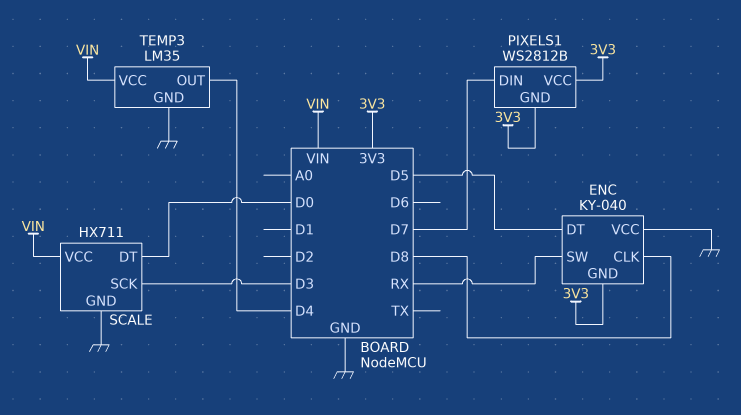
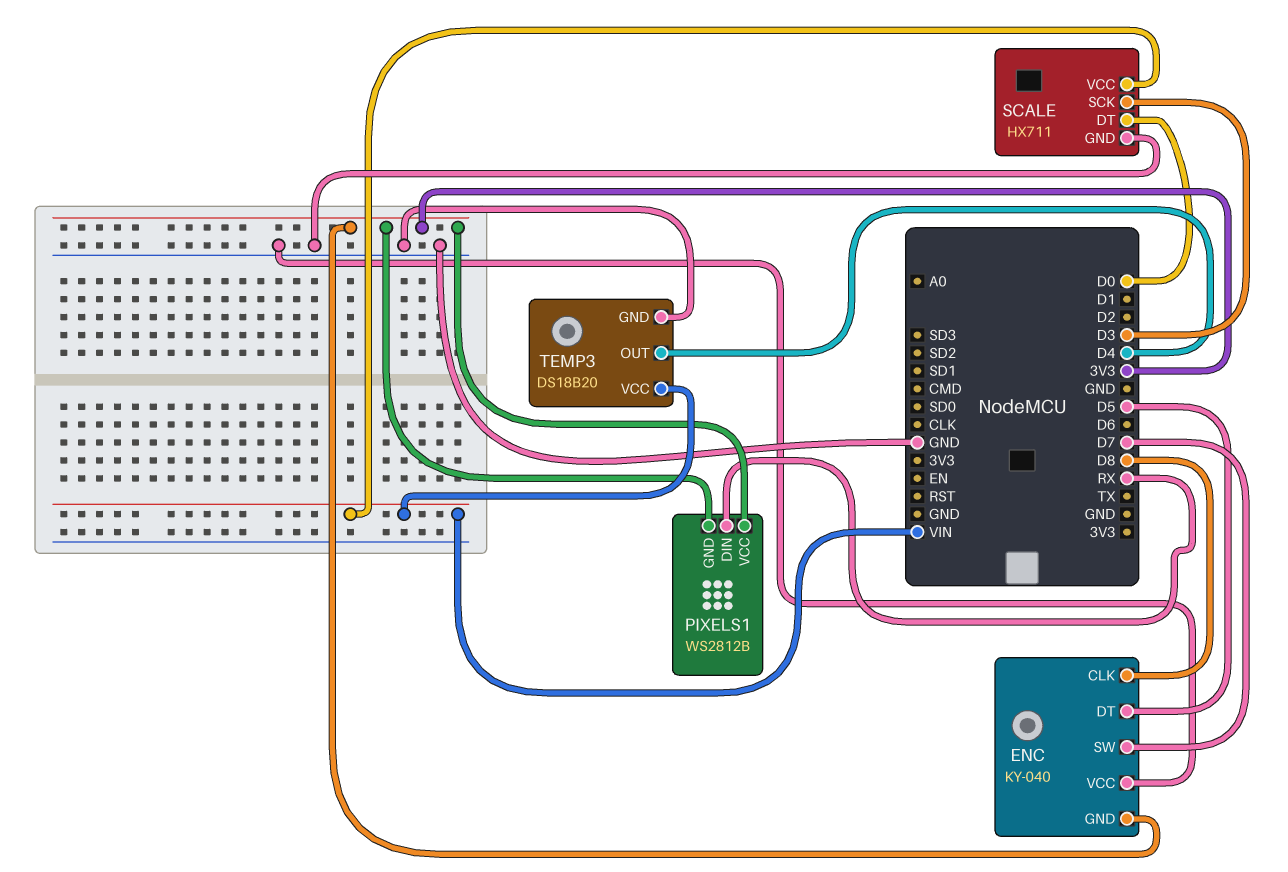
ENC pin SW: RX -> D7
PIXELS1 pin DIN: D7 -> RX
TEMP3: LM35 -> DS18B20

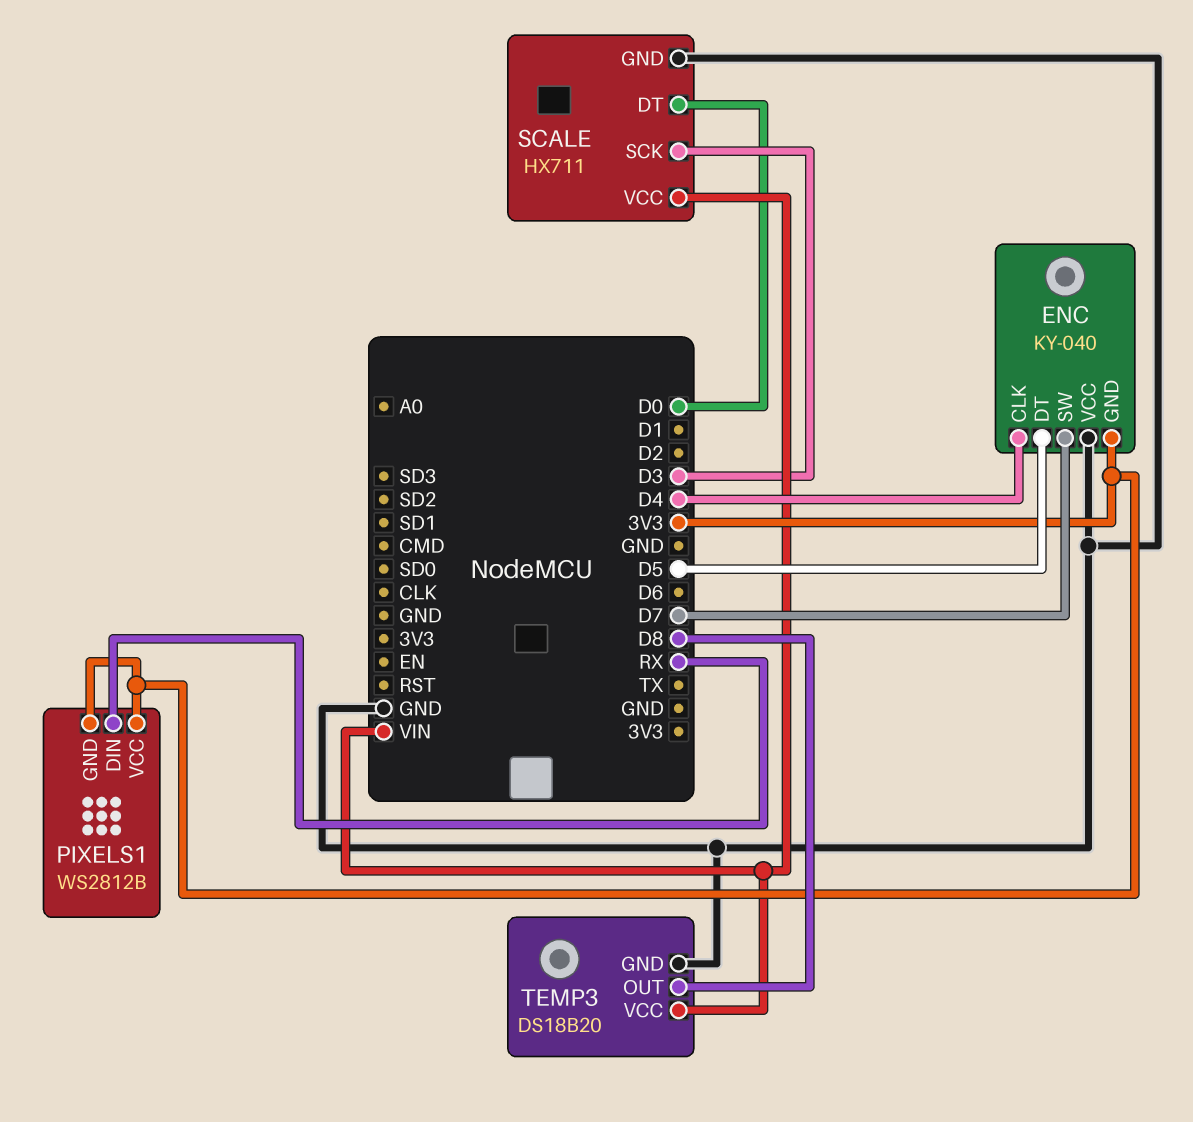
ENC pin CLK: D8 -> D4
TEMP3 pin OUT: D4 -> D8

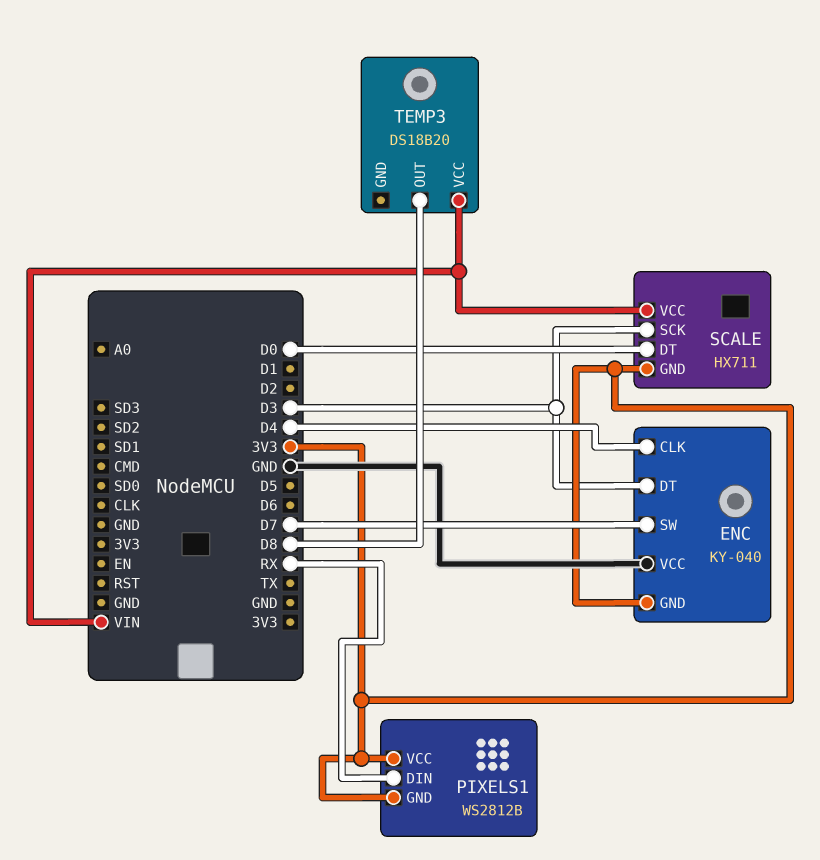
ENC pin DT: D5 -> D3
SCALE pin GND: GND -> 3V3
TEMP3 pin GND: GND -> none

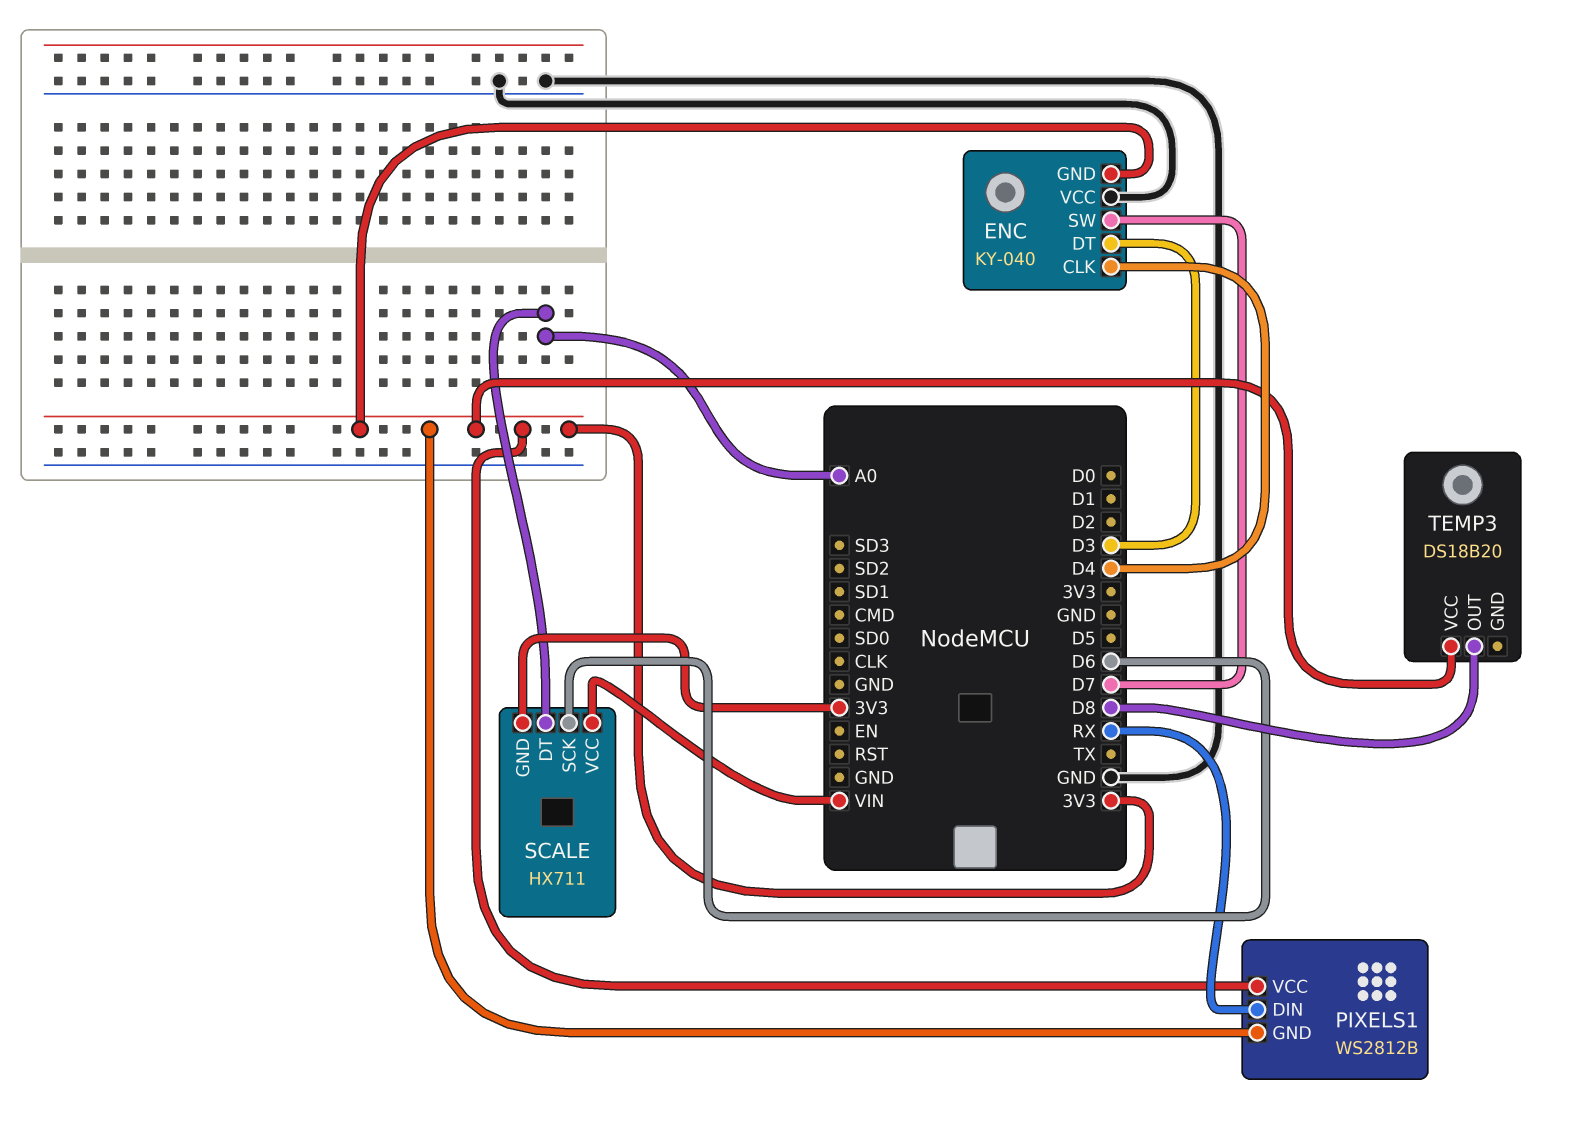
SCALE pin DT: D0 -> A0
SCALE pin SCK: D3 -> D6
TEMP3 pin VCC: VIN -> 3V3

